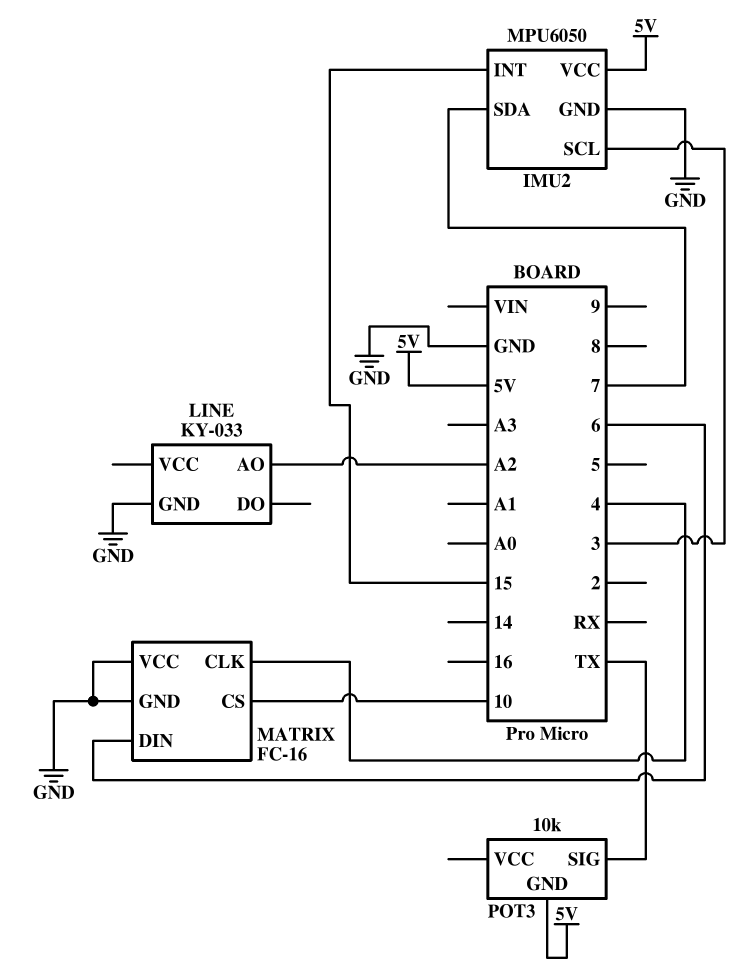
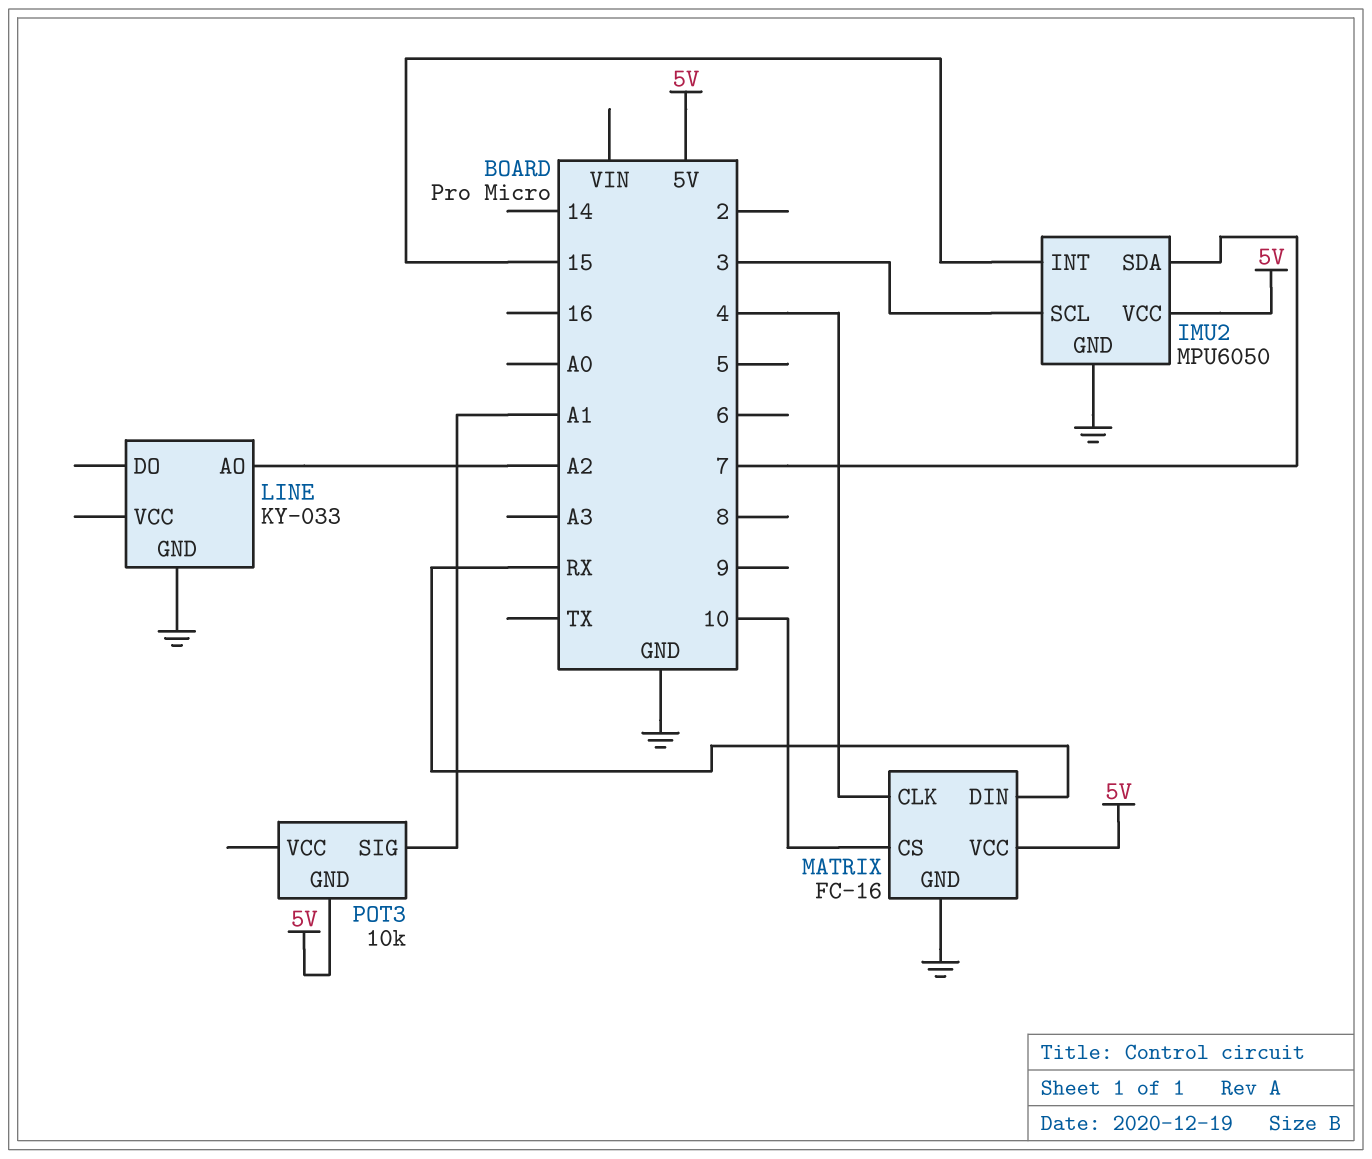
MATRIX pin DIN: 6 -> RX
MATRIX pin VCC: GND -> 5V
POT3 pin SIG: TX -> A1

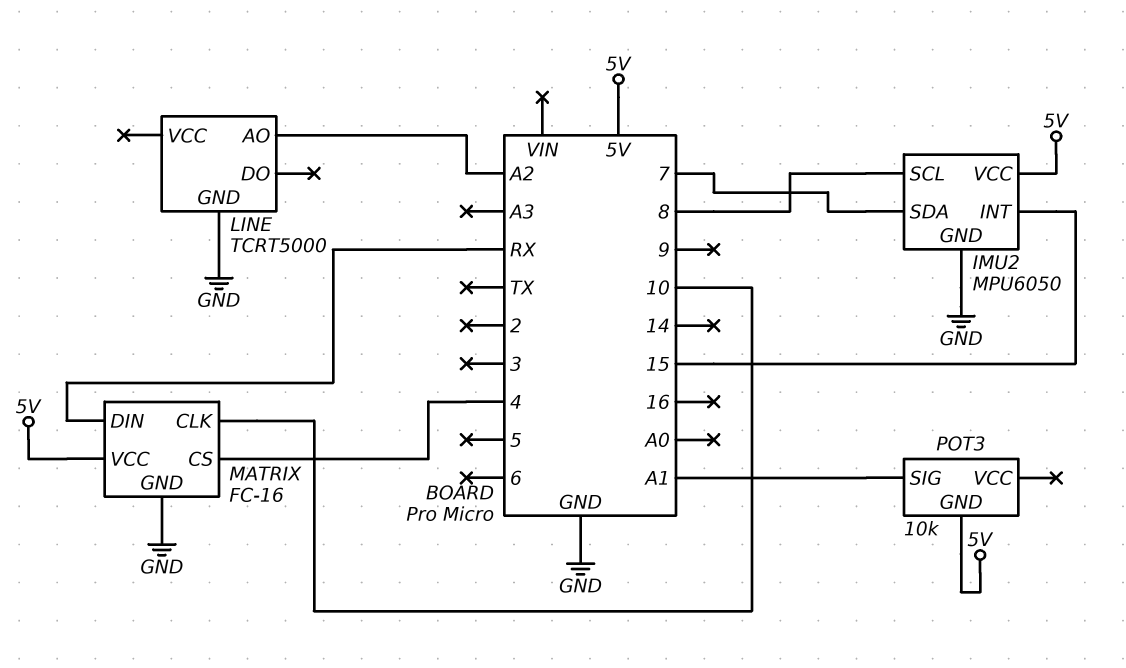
IMU2 pin SCL: 3 -> 8
LINE: KY-033 -> TCRT5000
MATRIX pin CLK: 4 -> 10
MATRIX pin CS: 10 -> 4

